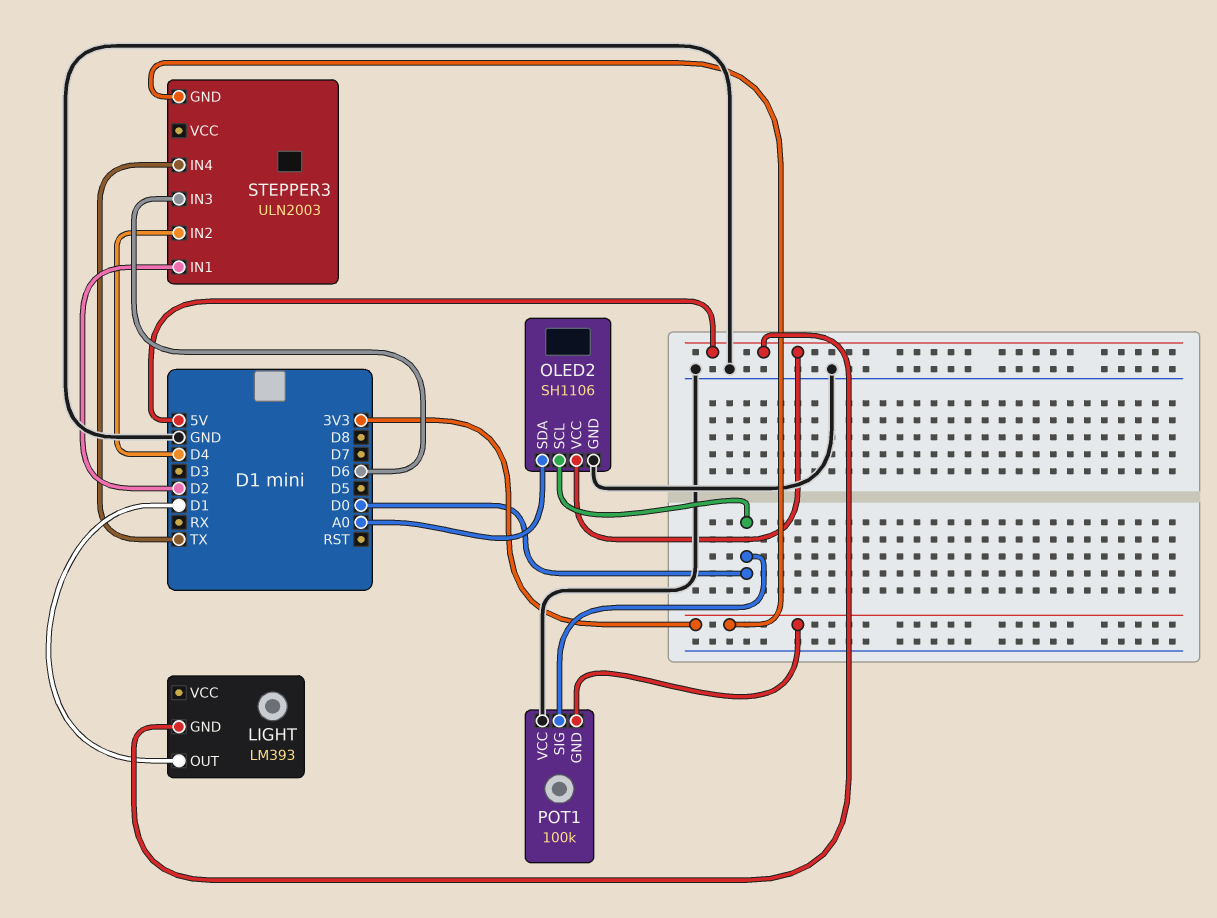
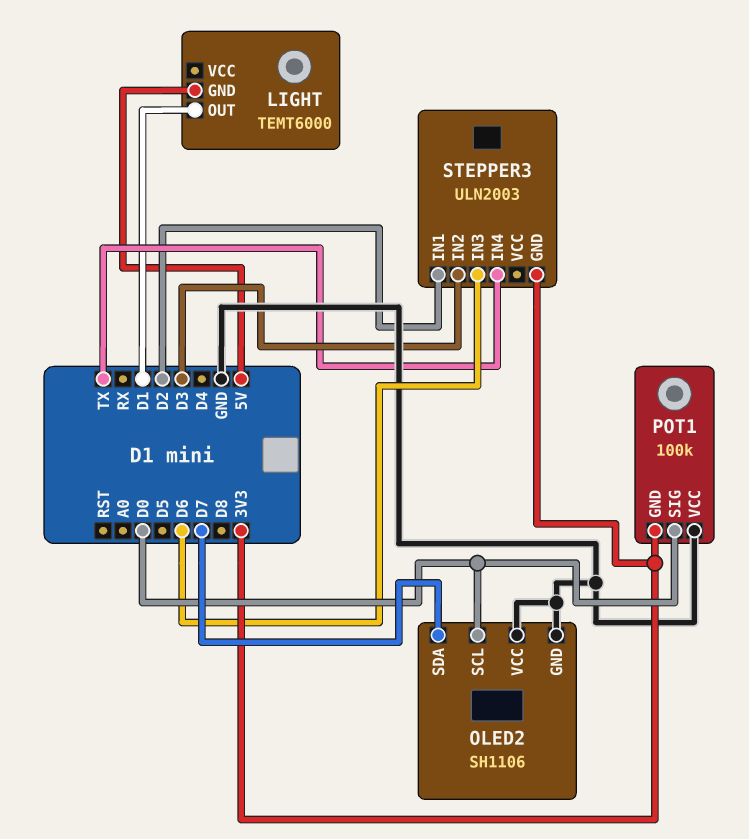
LIGHT: LM393 -> TEMT6000
OLED2 pin SDA: A0 -> D7
OLED2 pin VCC: 5V -> GND
STEPPER3 pin IN2: D4 -> D3

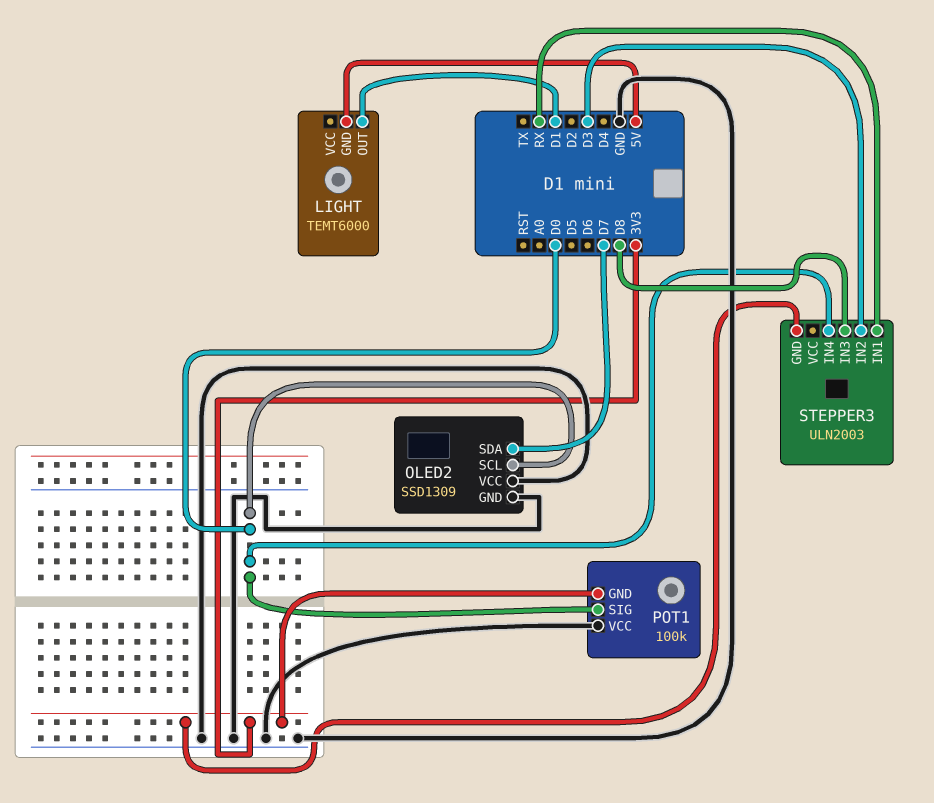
OLED2: SH1106 -> SSD1309
STEPPER3 pin IN1: D2 -> RX
STEPPER3 pin IN3: D6 -> D8
STEPPER3 pin IN4: TX -> D0

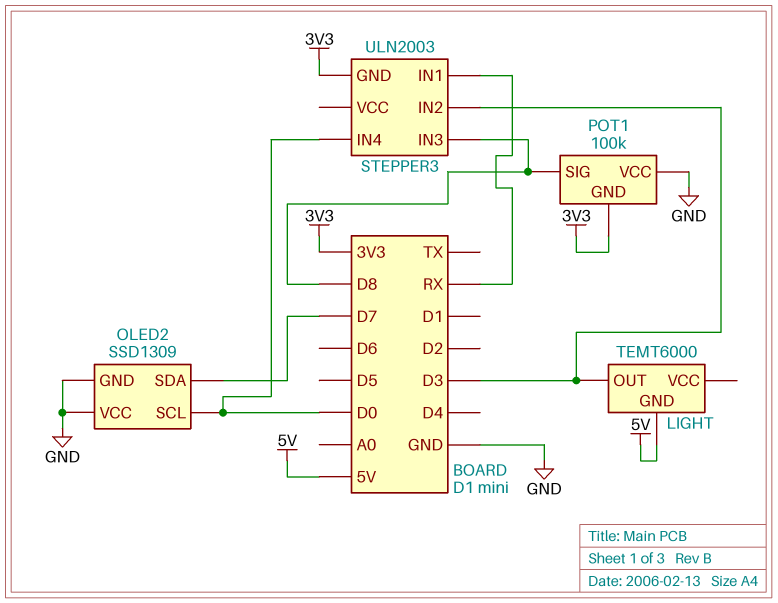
LIGHT pin OUT: D1 -> D3
POT1 pin SIG: D0 -> D8

